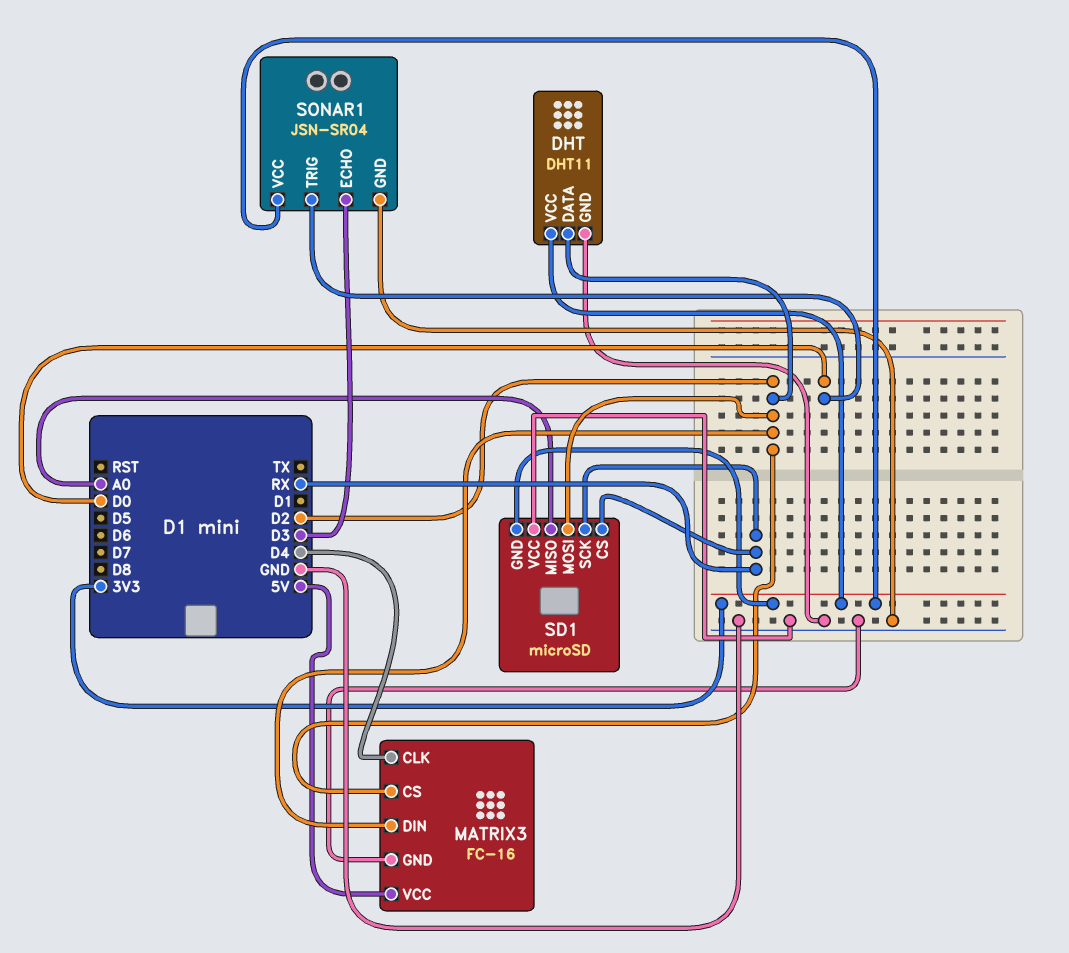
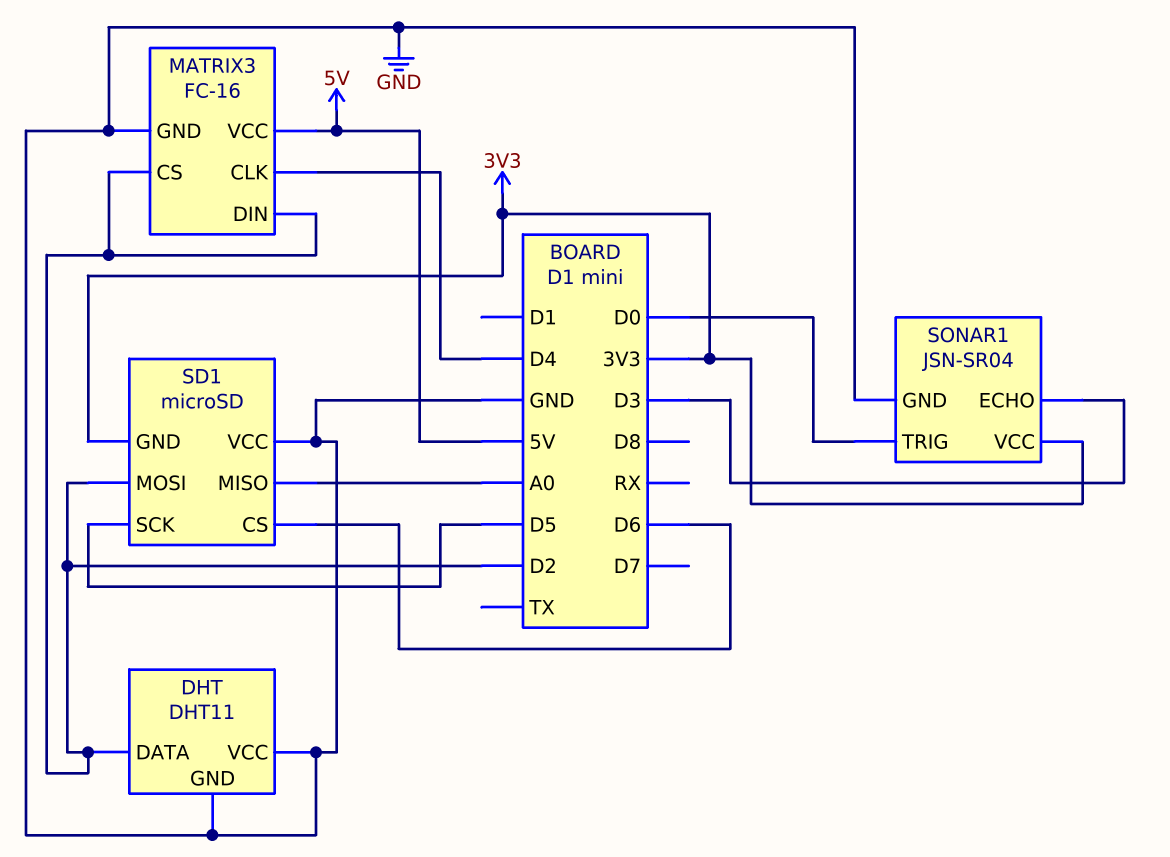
DHT pin VCC: 3V3 -> GND
SD1 pin CS: RX -> D6
SD1 pin SCK: RX -> D5

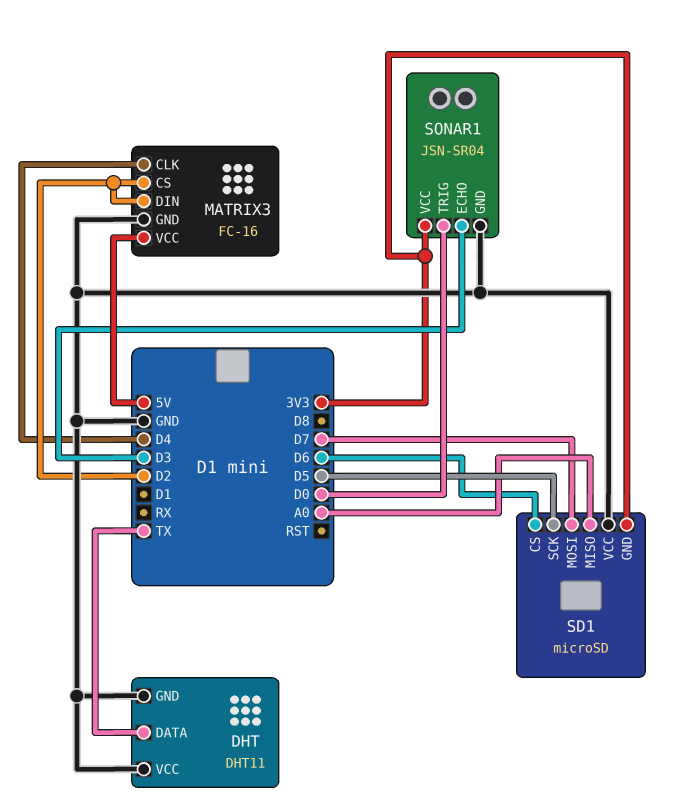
DHT pin DATA: D2 -> TX
SD1 pin MOSI: D2 -> D7

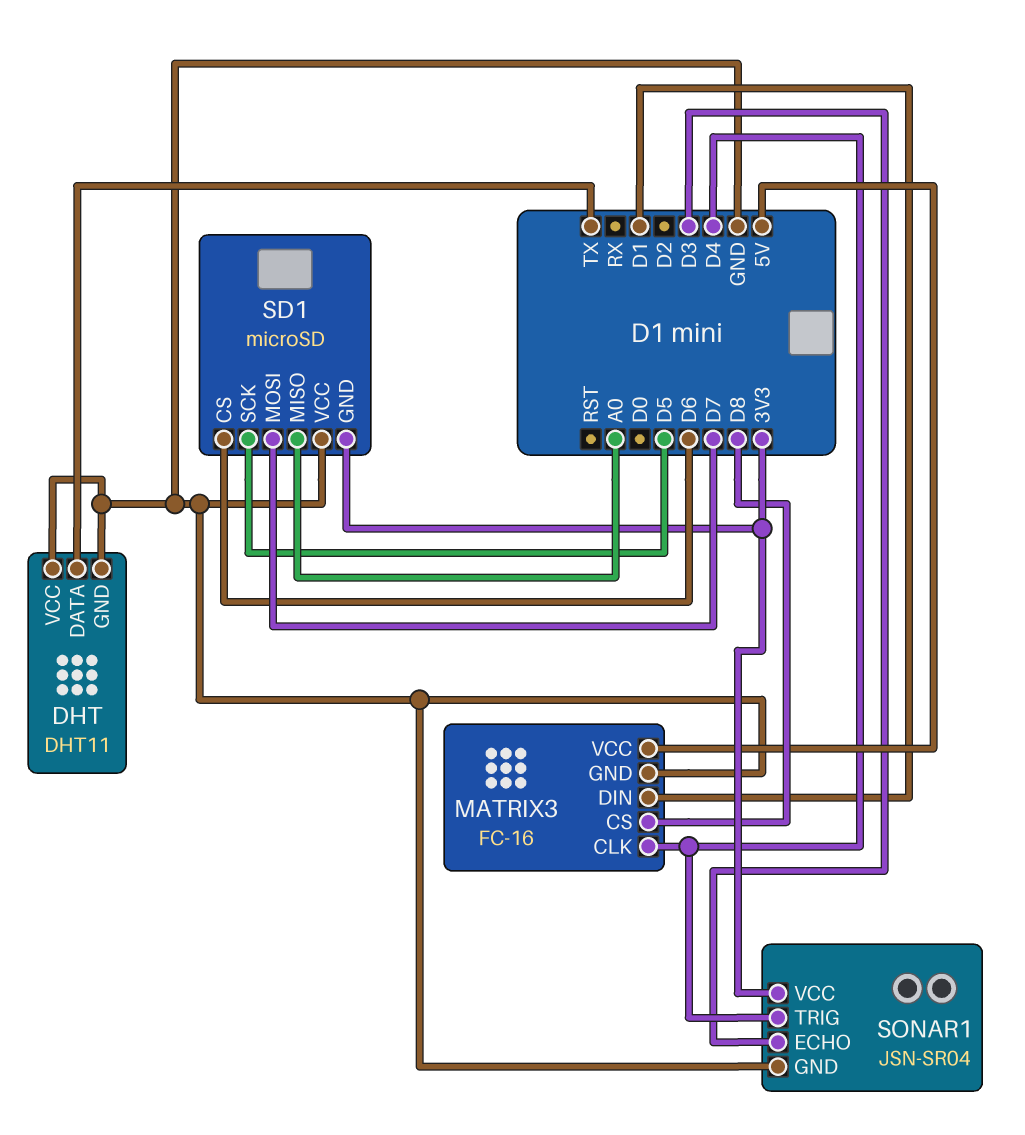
MATRIX3 pin CS: D2 -> D8
MATRIX3 pin DIN: D2 -> D1
SONAR1 pin TRIG: D0 -> D4

